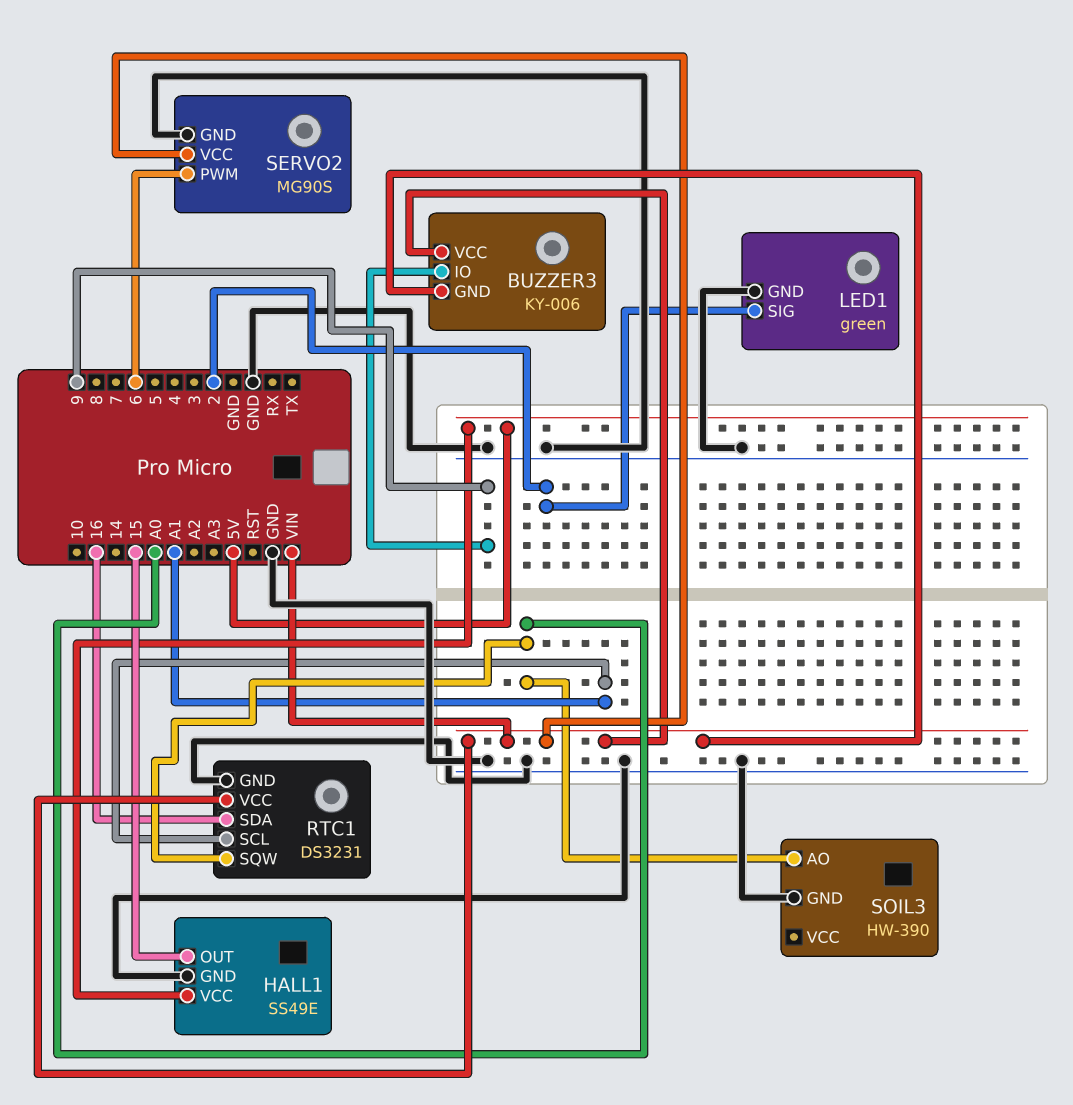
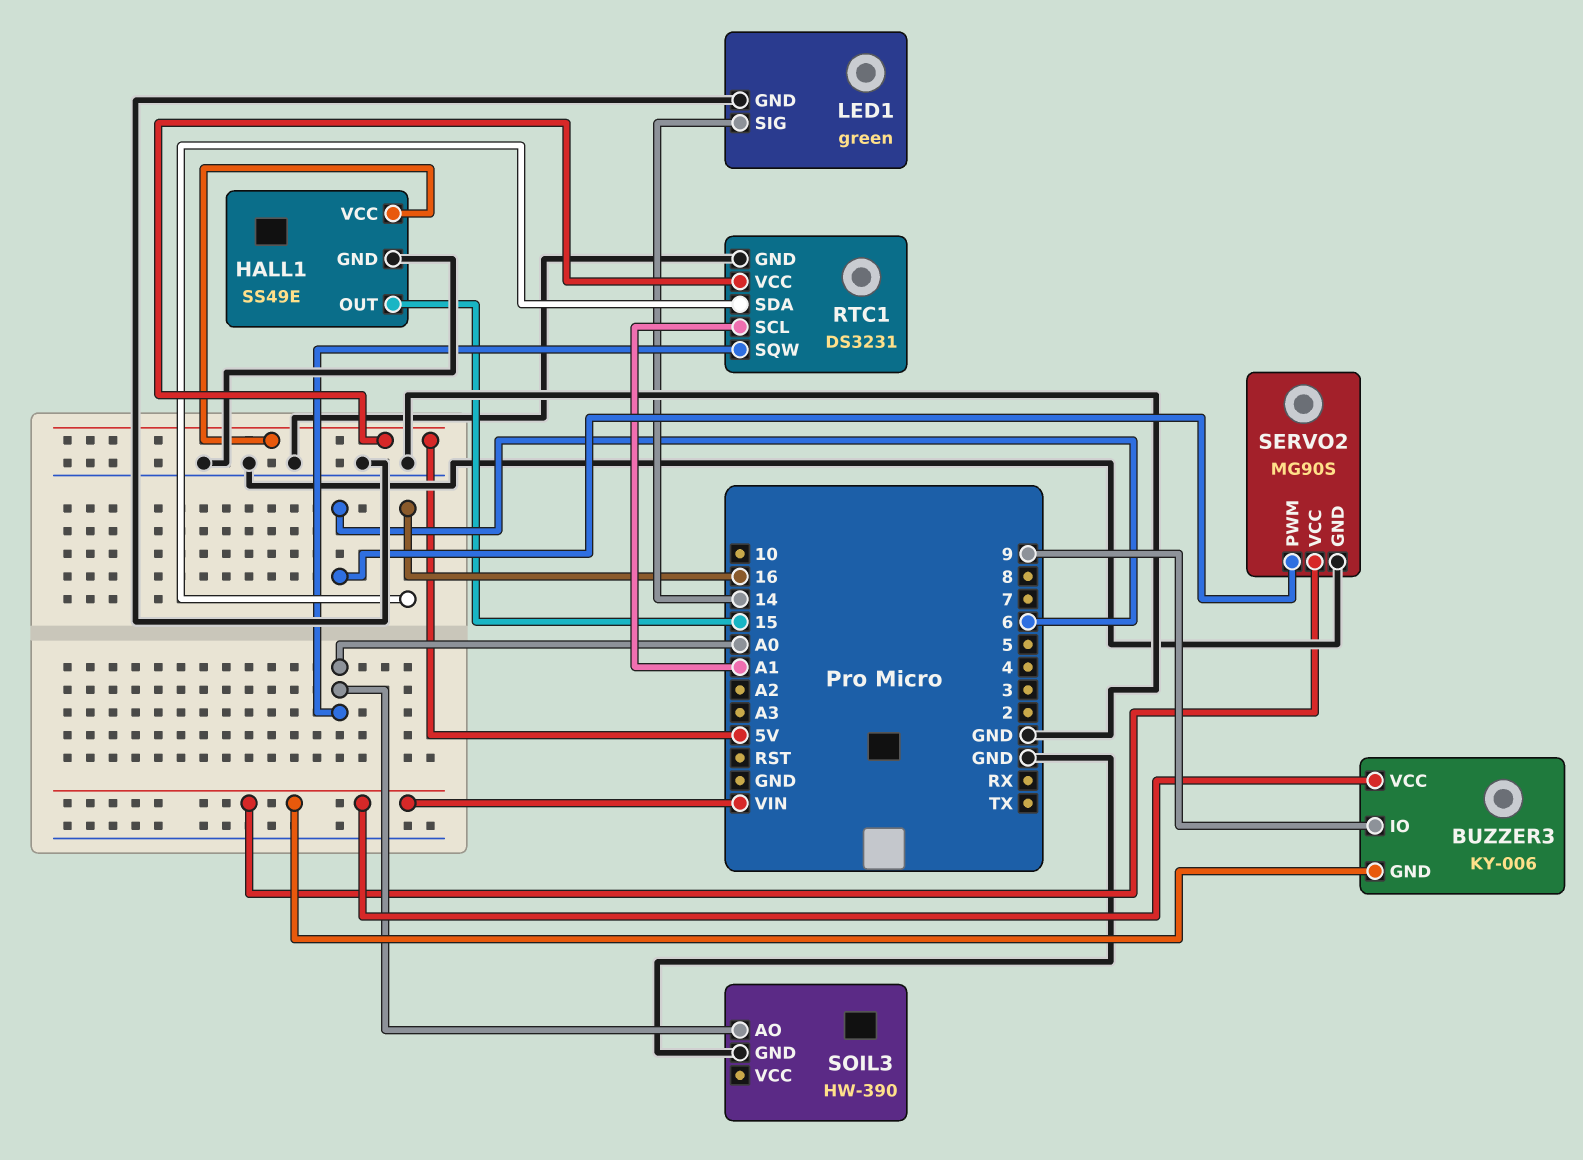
LED1 pin SIG: 2 -> 14
RTC1 pin VCC: VIN -> 5V

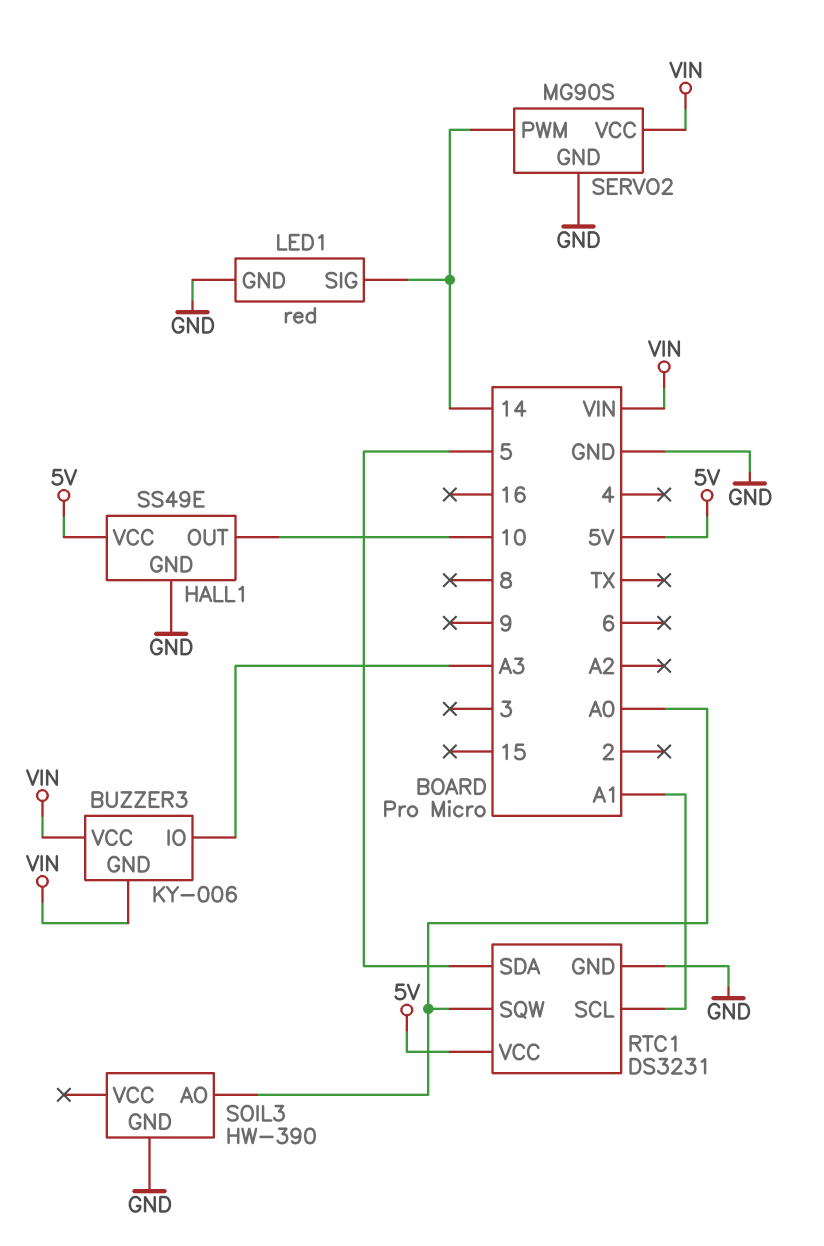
BUZZER3 pin IO: 9 -> A3
HALL1 pin OUT: 15 -> 10
LED1: green -> red
RTC1 pin SDA: 16 -> 5
SERVO2 pin PWM: 6 -> 14

